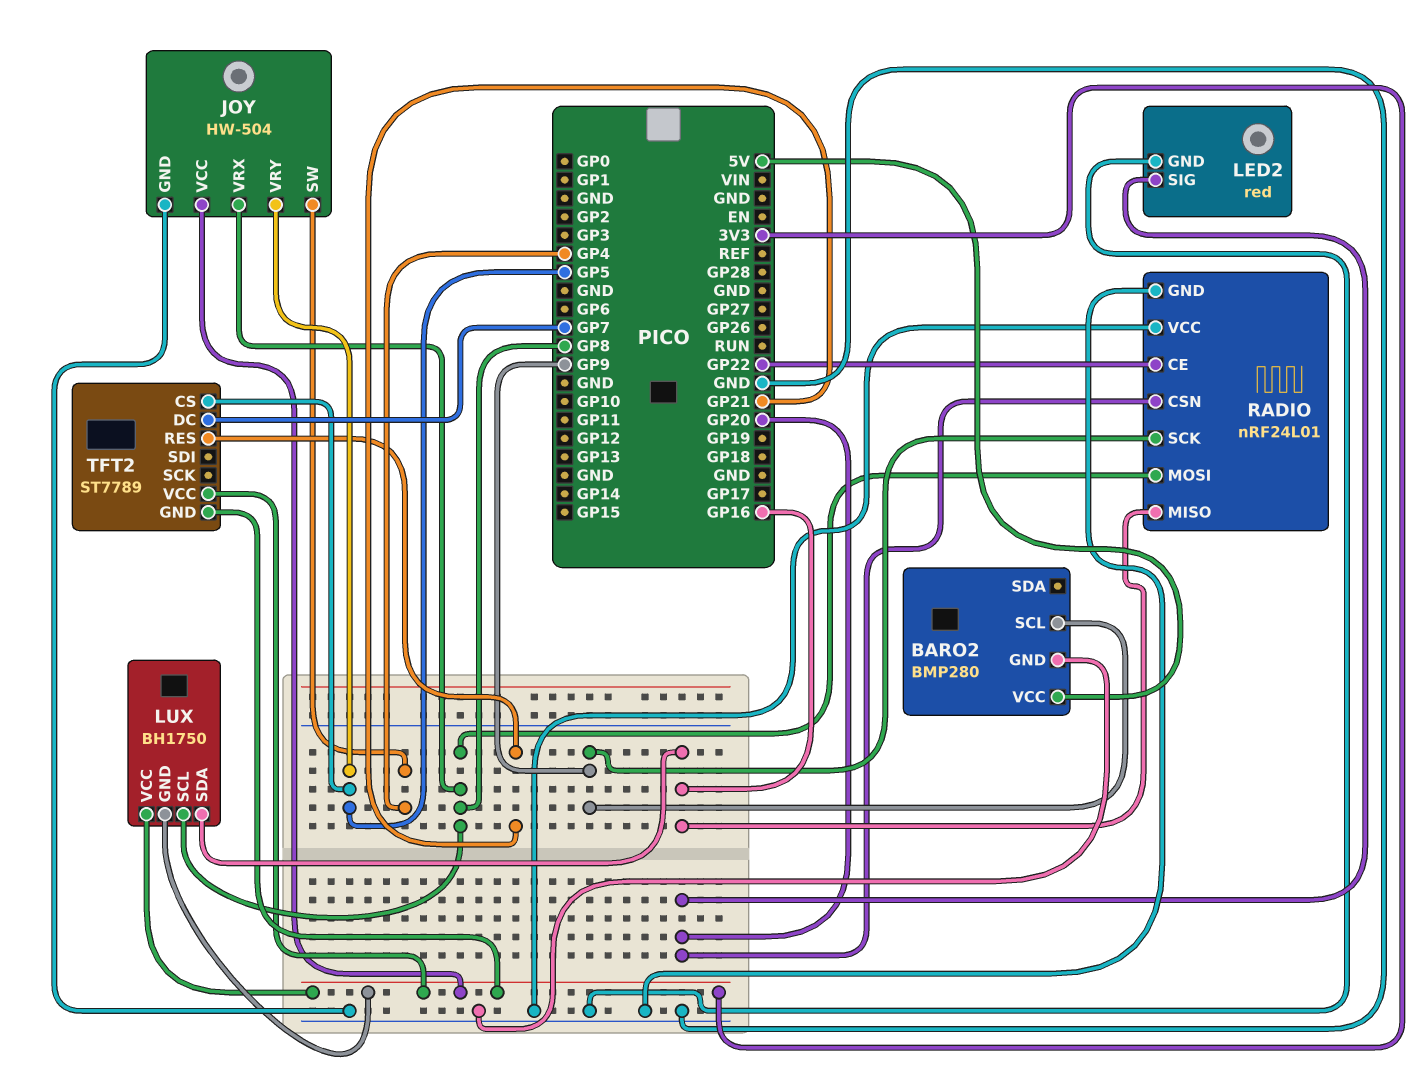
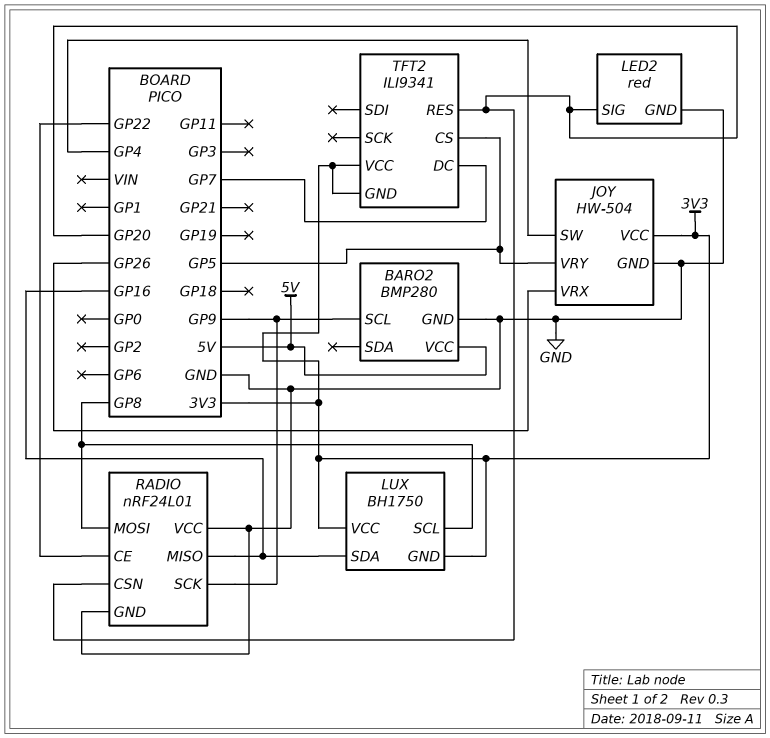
JOY pin VRX: GP8 -> GP26
TFT2: ST7789 -> ILI9341
TFT2 pin RES: GP21 -> GP20

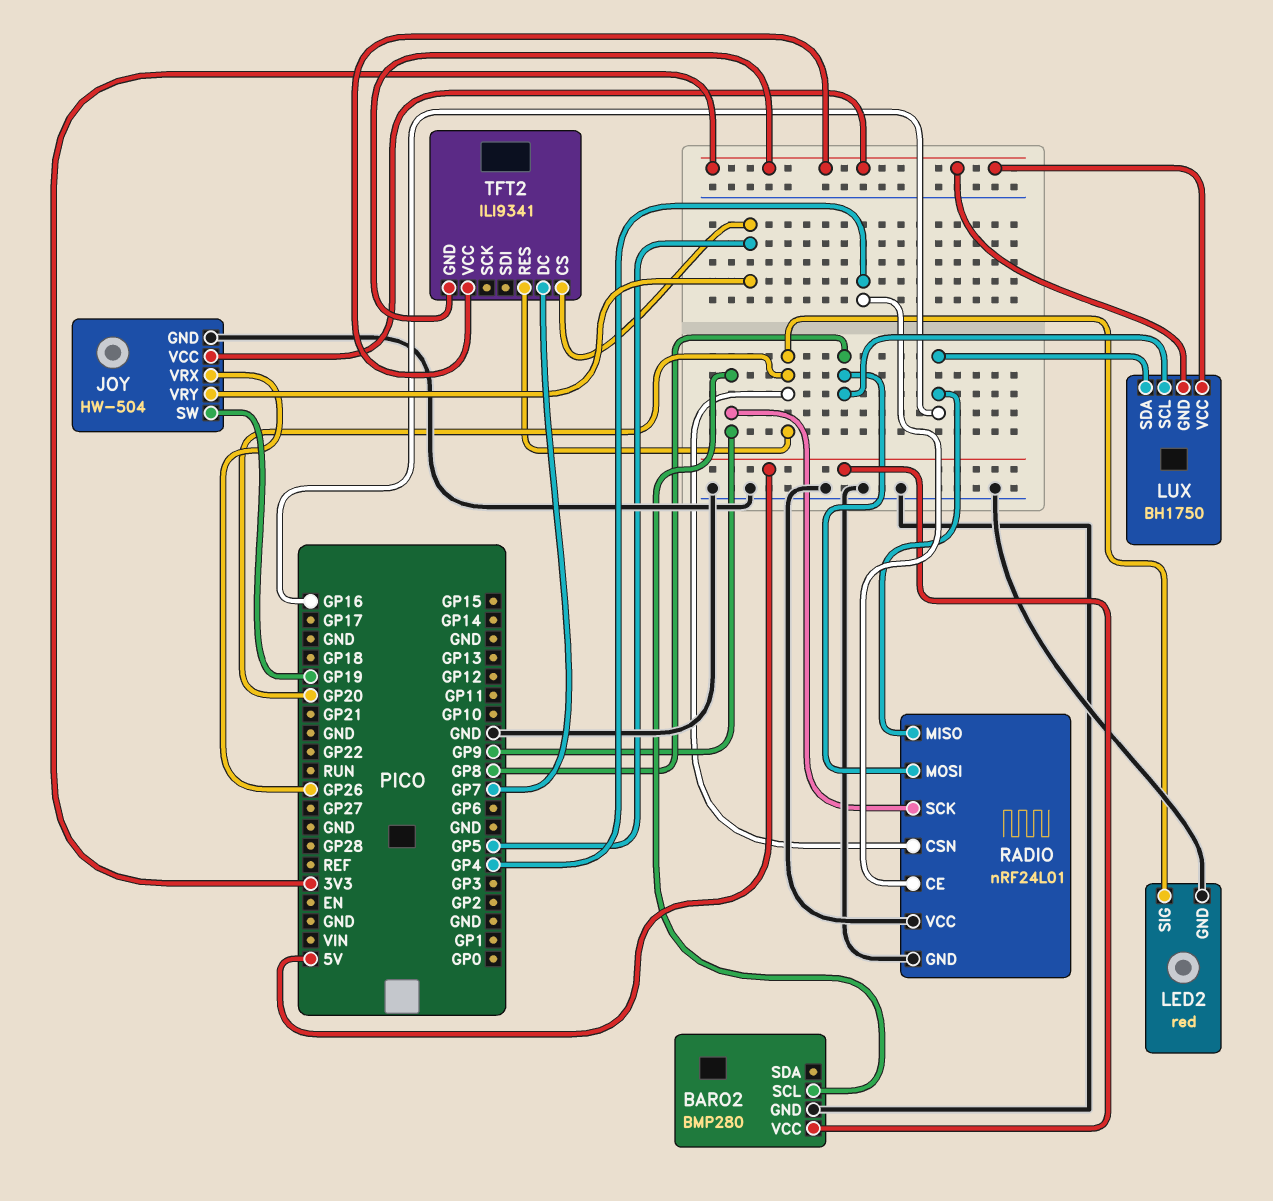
JOY pin SW: GP4 -> GP19
RADIO pin CE: GP22 -> GP4

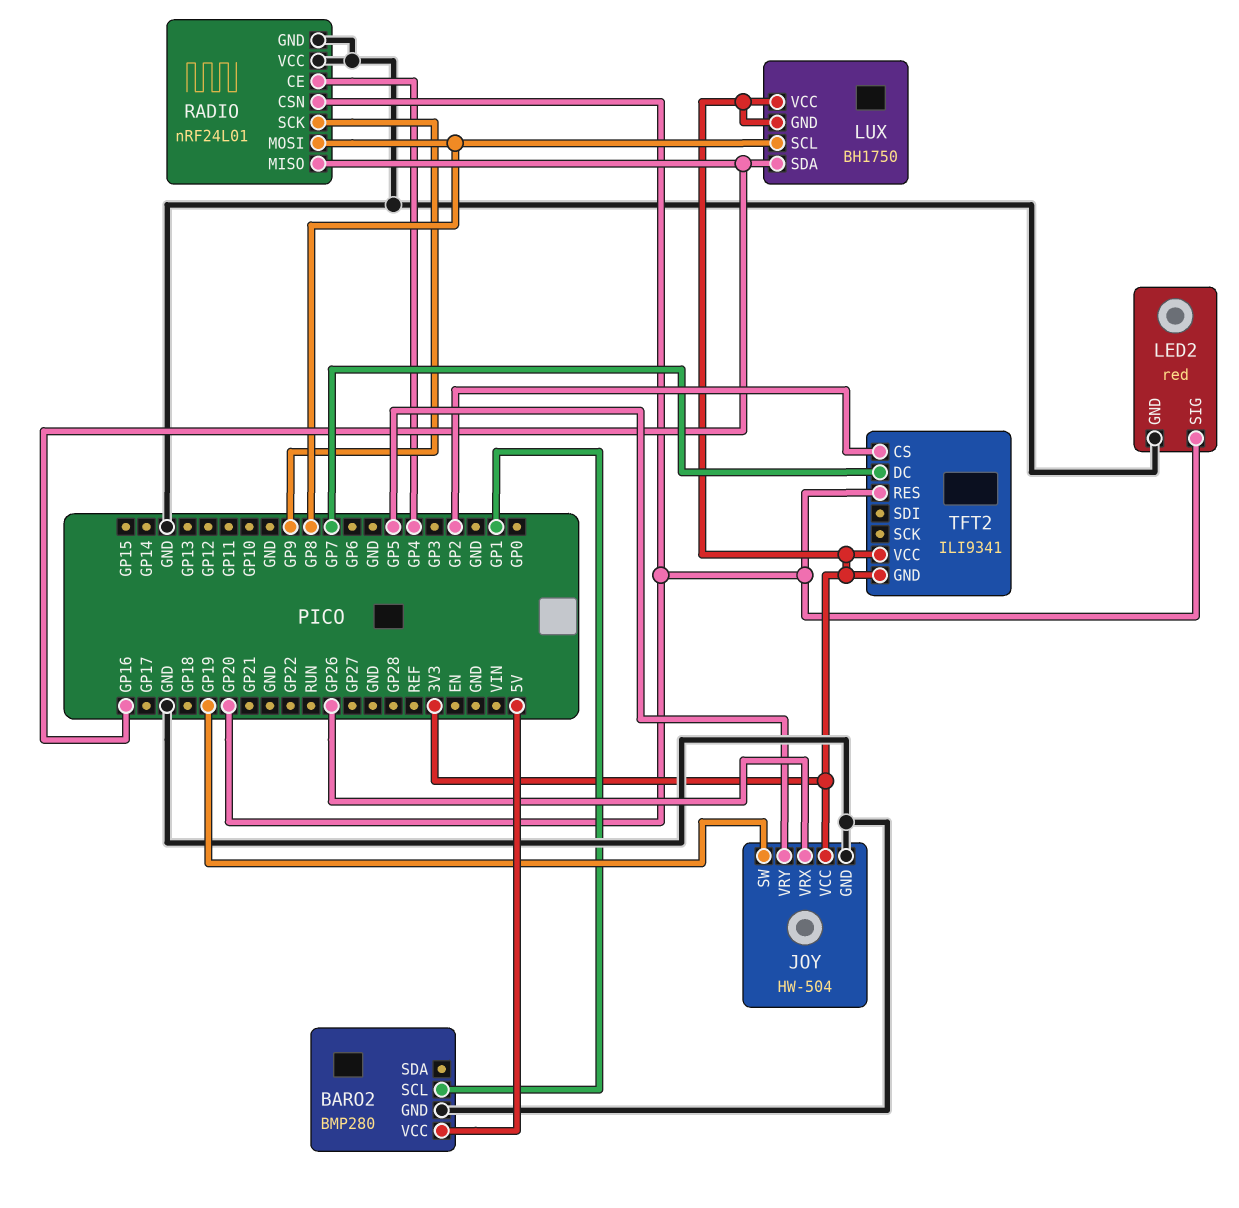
BARO2 pin SCL: GP9 -> GP1
TFT2 pin CS: GP5 -> GP2

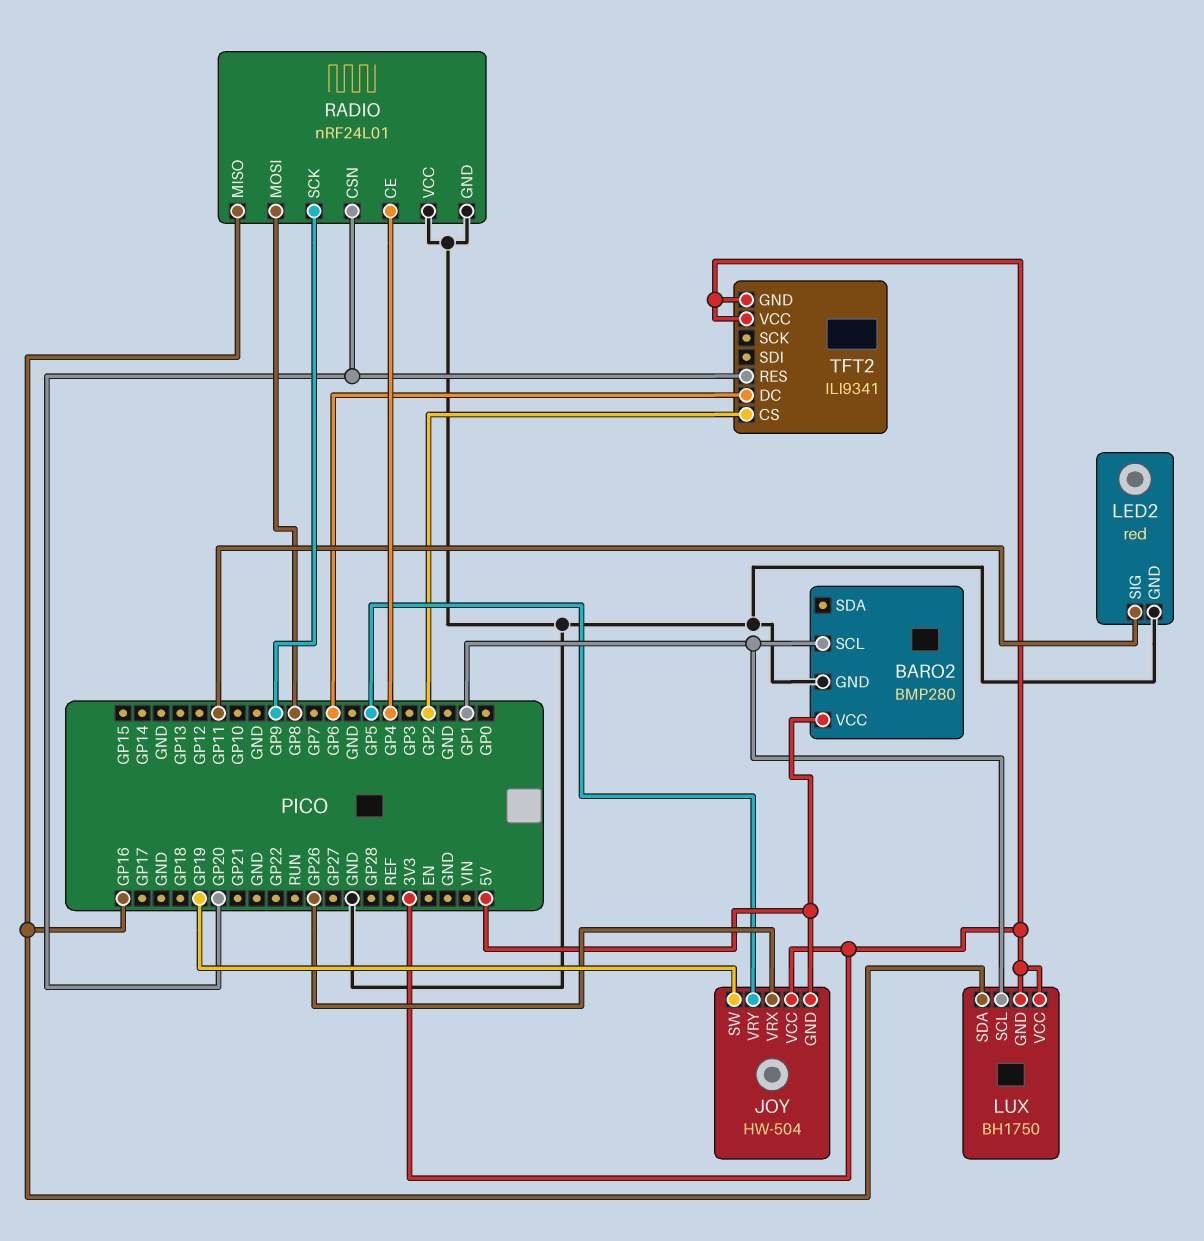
JOY pin GND: GND -> 5V
LED2 pin SIG: GP20 -> GP11
LUX pin SCL: GP8 -> GP1
TFT2 pin DC: GP7 -> GP6

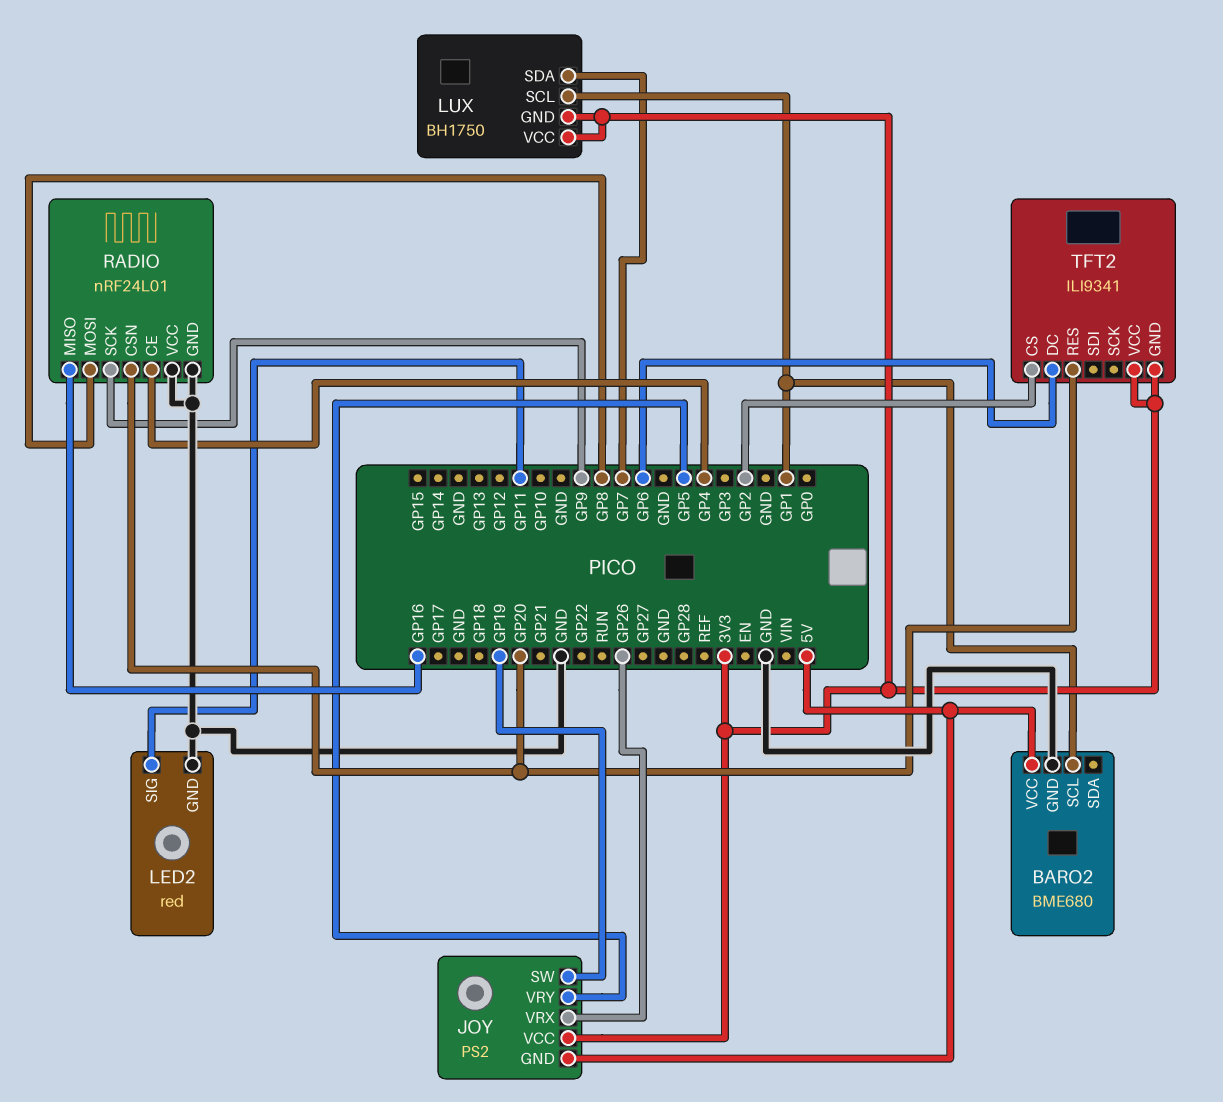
BARO2: BMP280 -> BME680
JOY: HW-504 -> PS2
LUX pin SDA: GP16 -> GP7

